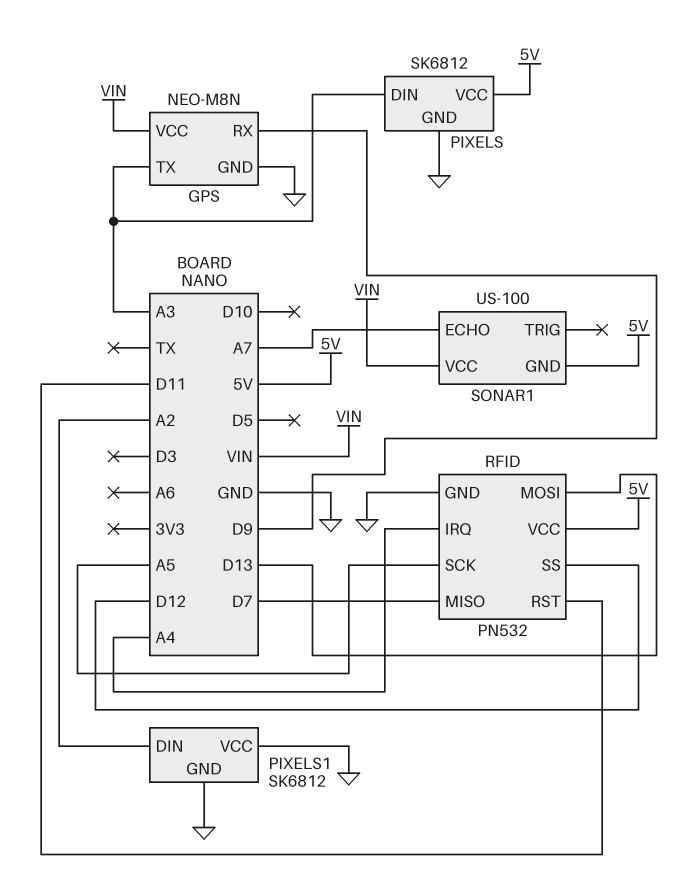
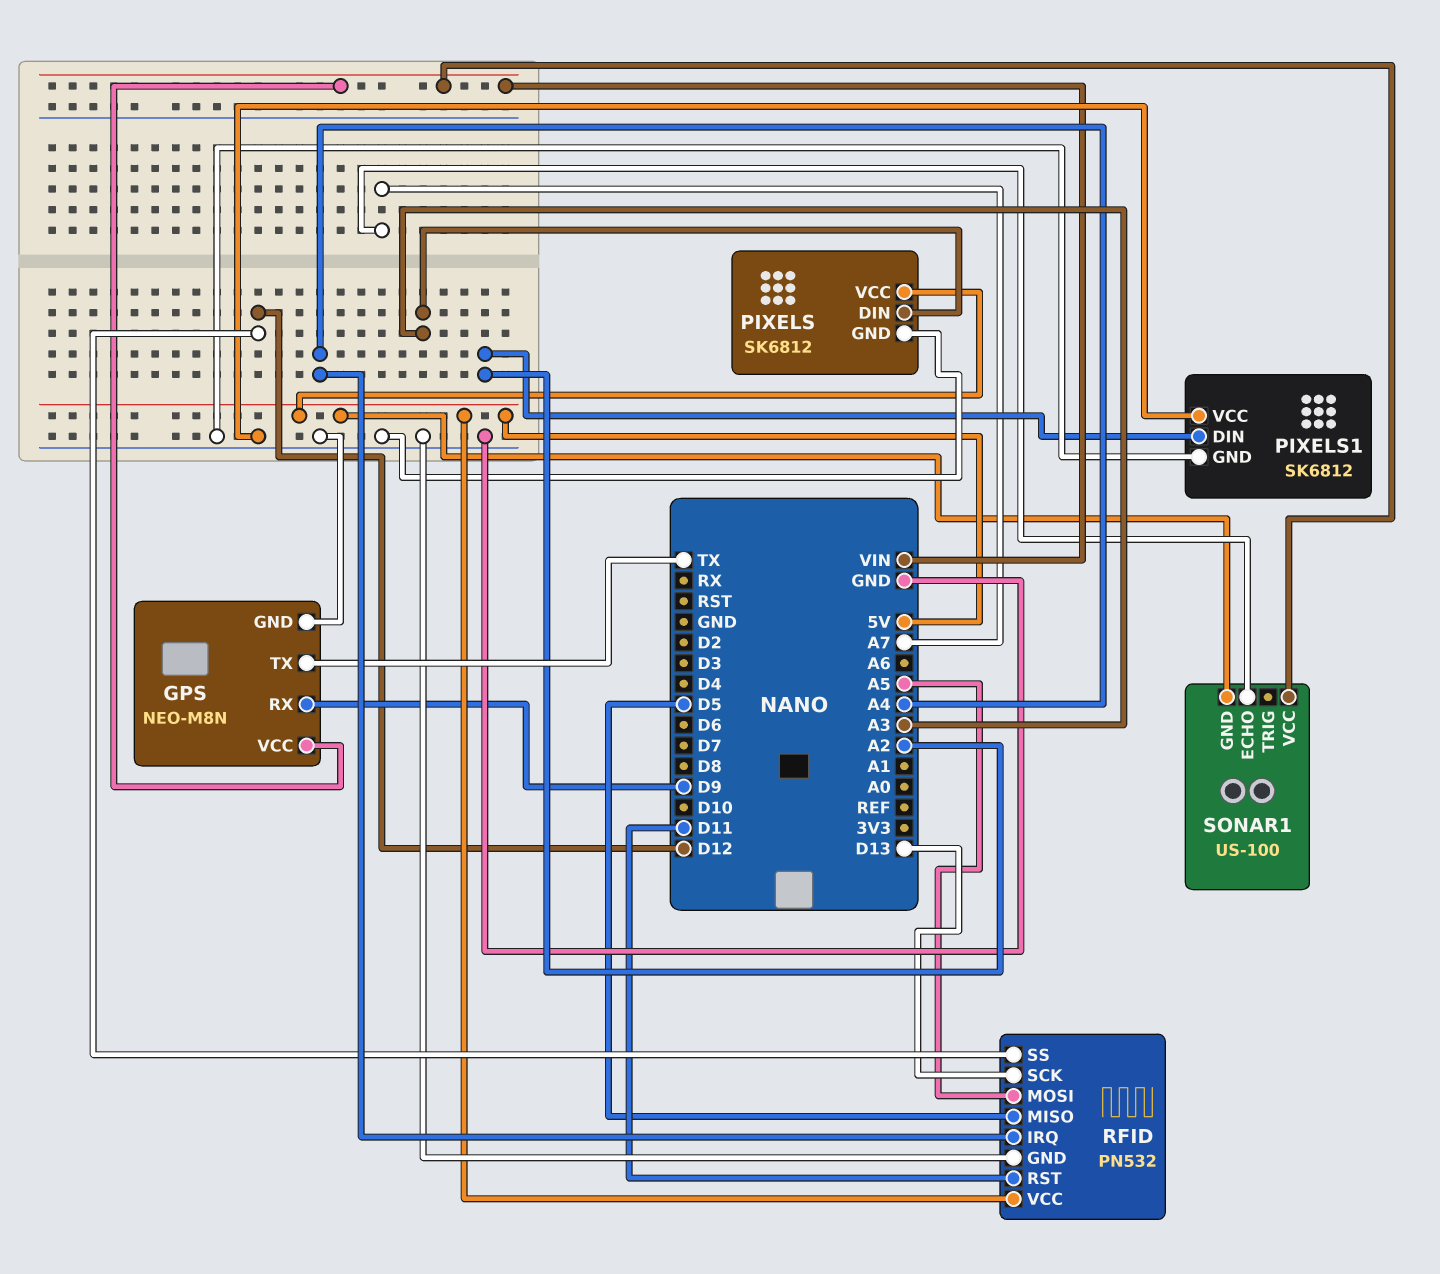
GPS pin TX: A3 -> TX
RFID pin MISO: D7 -> D5
RFID pin MOSI: D13 -> A5
RFID pin SCK: A5 -> D13

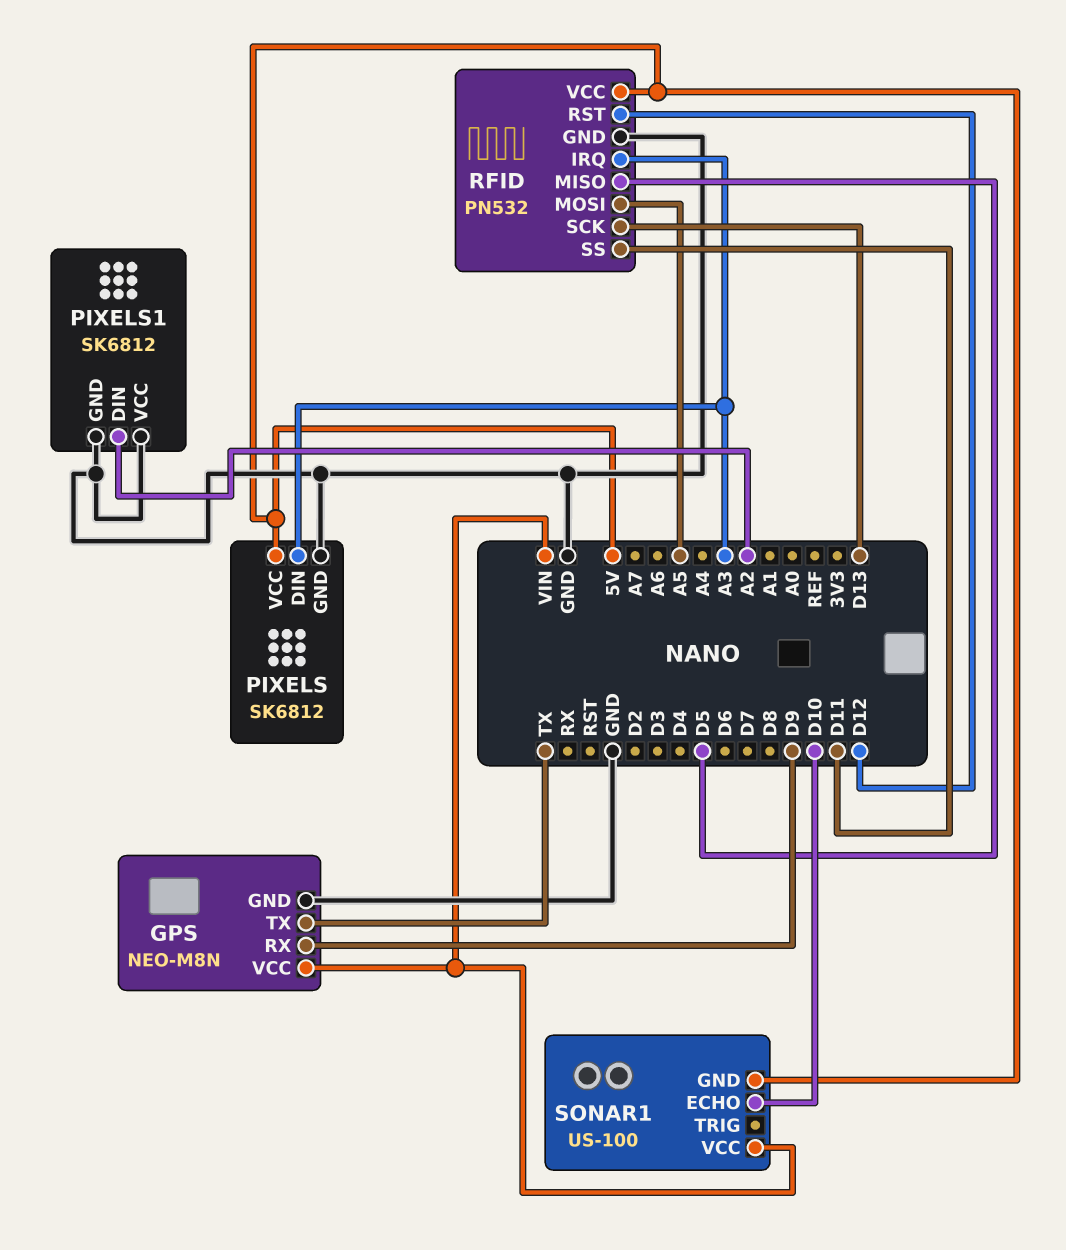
RFID pin IRQ: A4 -> A3
RFID pin RST: D11 -> D12
RFID pin SS: D12 -> D11
SONAR1 pin ECHO: A7 -> D10

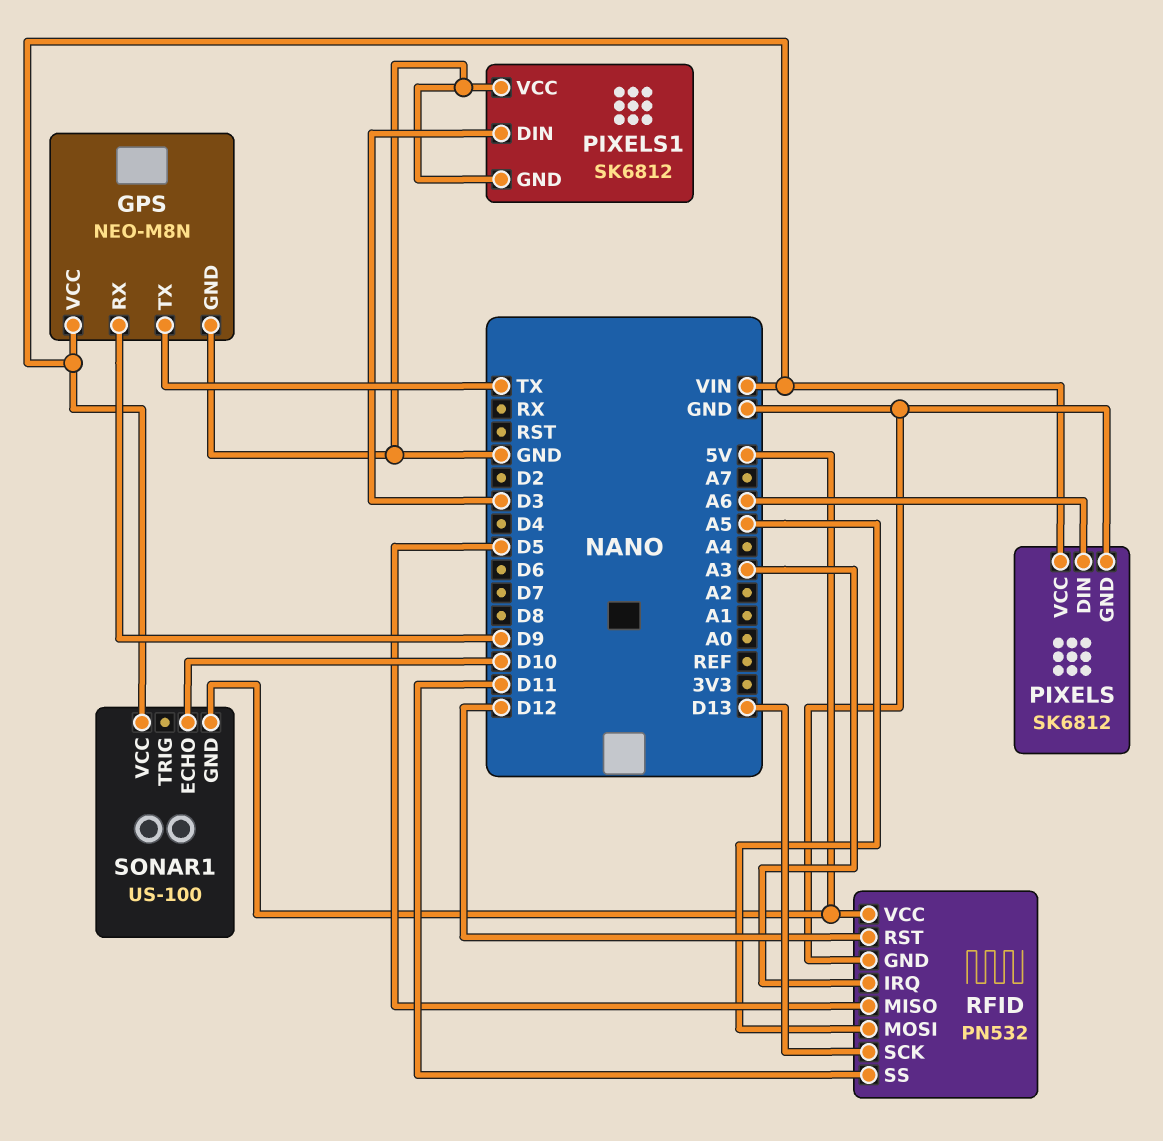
PIXELS pin DIN: A3 -> A6
PIXELS pin VCC: 5V -> VIN
PIXELS1 pin DIN: A2 -> D3

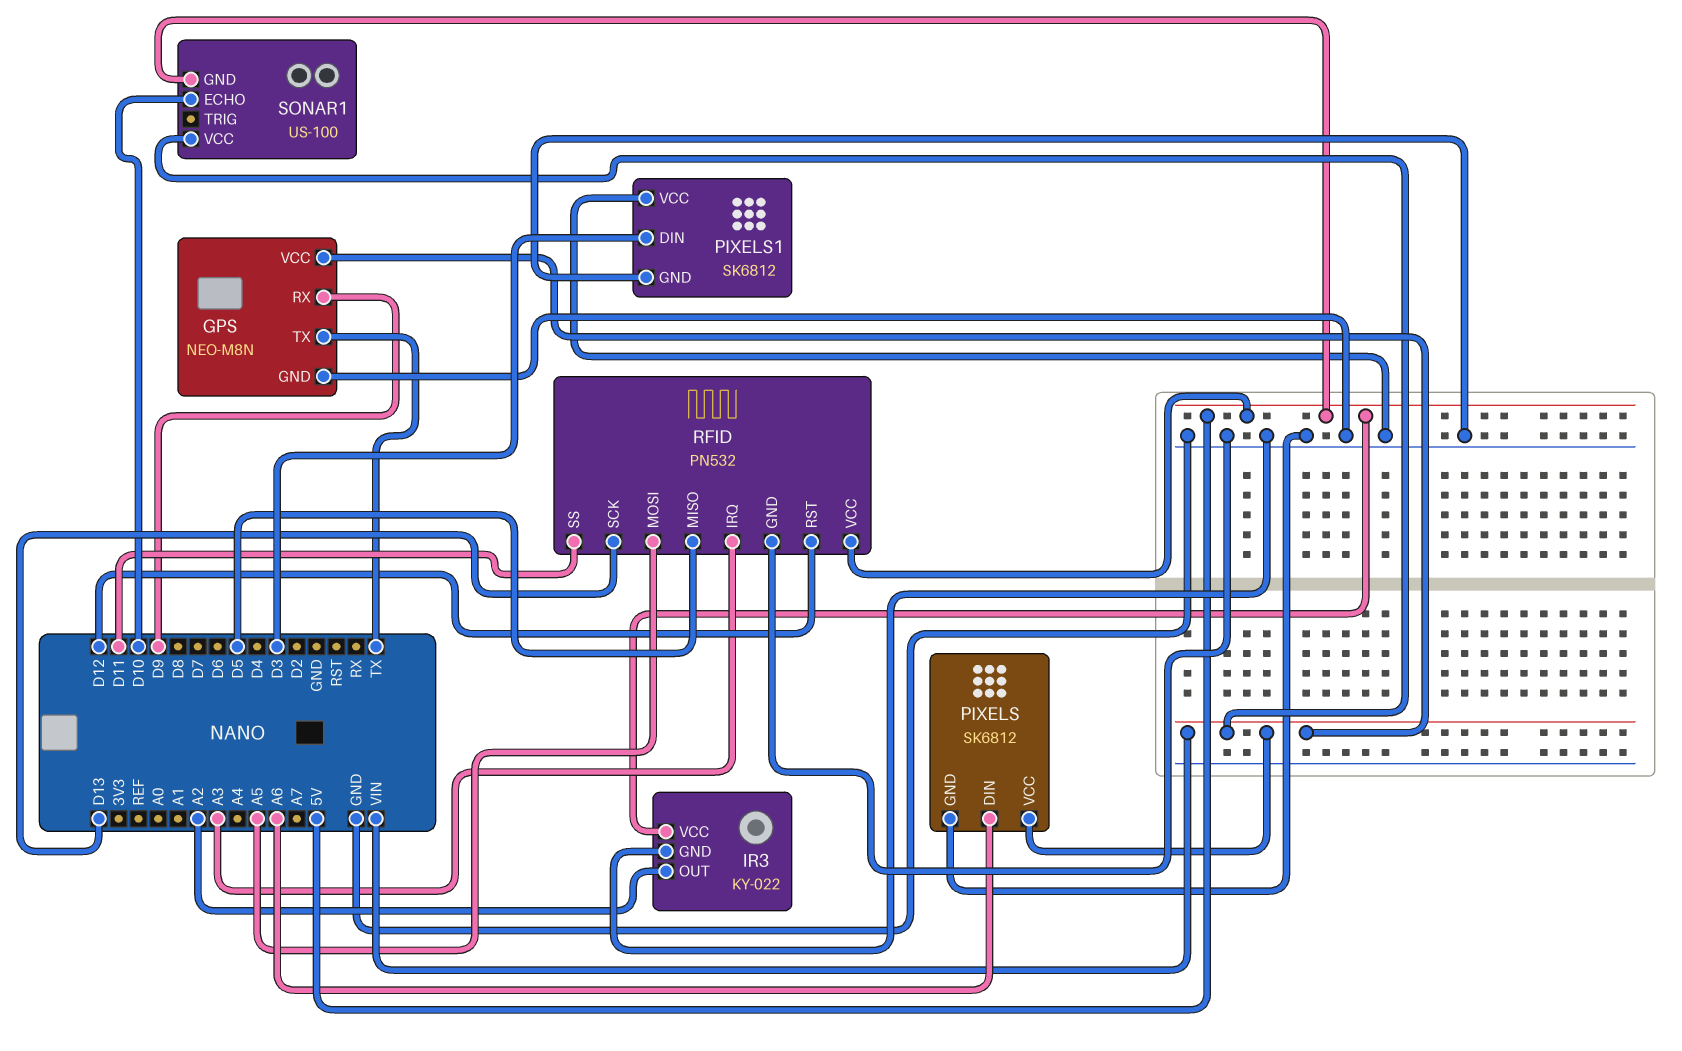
IR3: none -> KY-022
IR3 pin GND: none -> GND
IR3 pin OUT: none -> A2
IR3 pin VCC: none -> 5V

